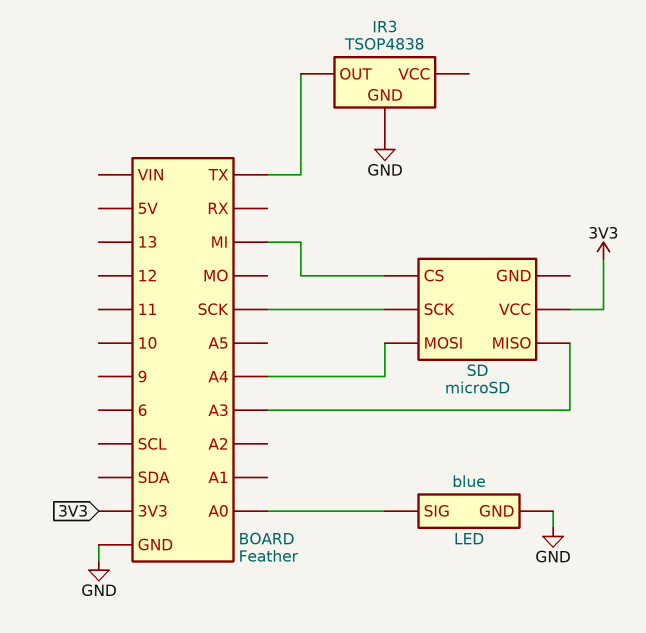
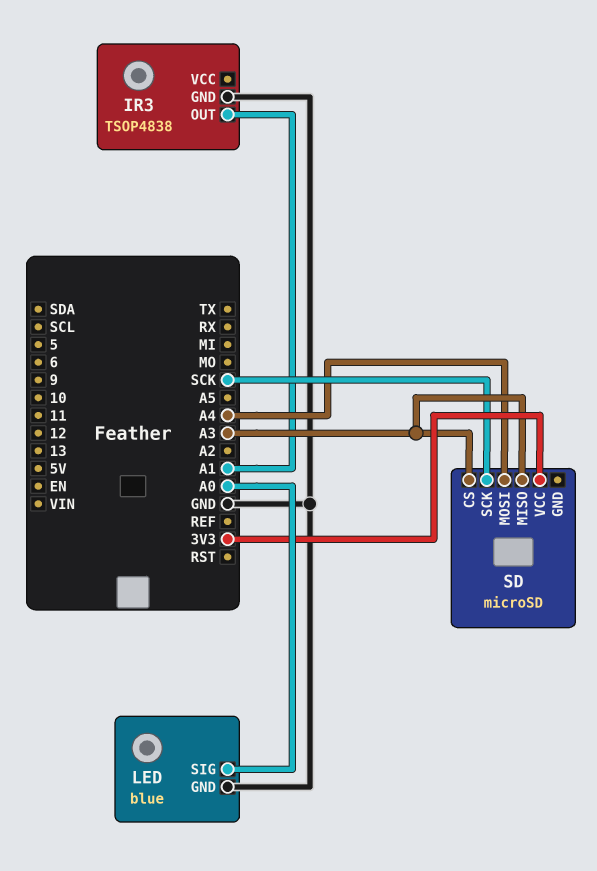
IR3 pin OUT: TX -> A1
SD pin CS: MI -> A3

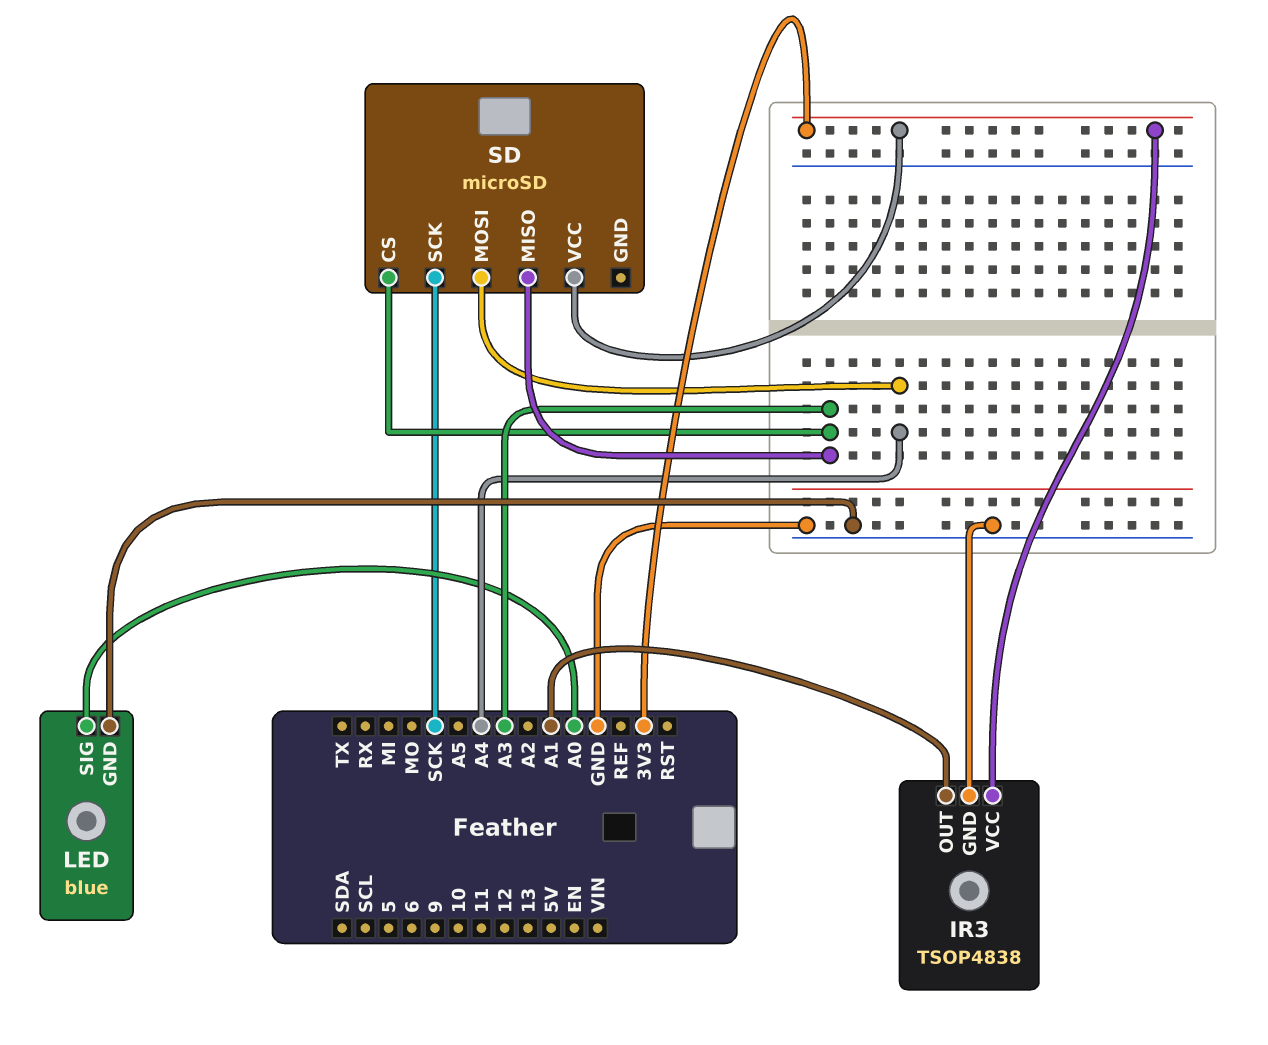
IR3 pin VCC: none -> 3V3

